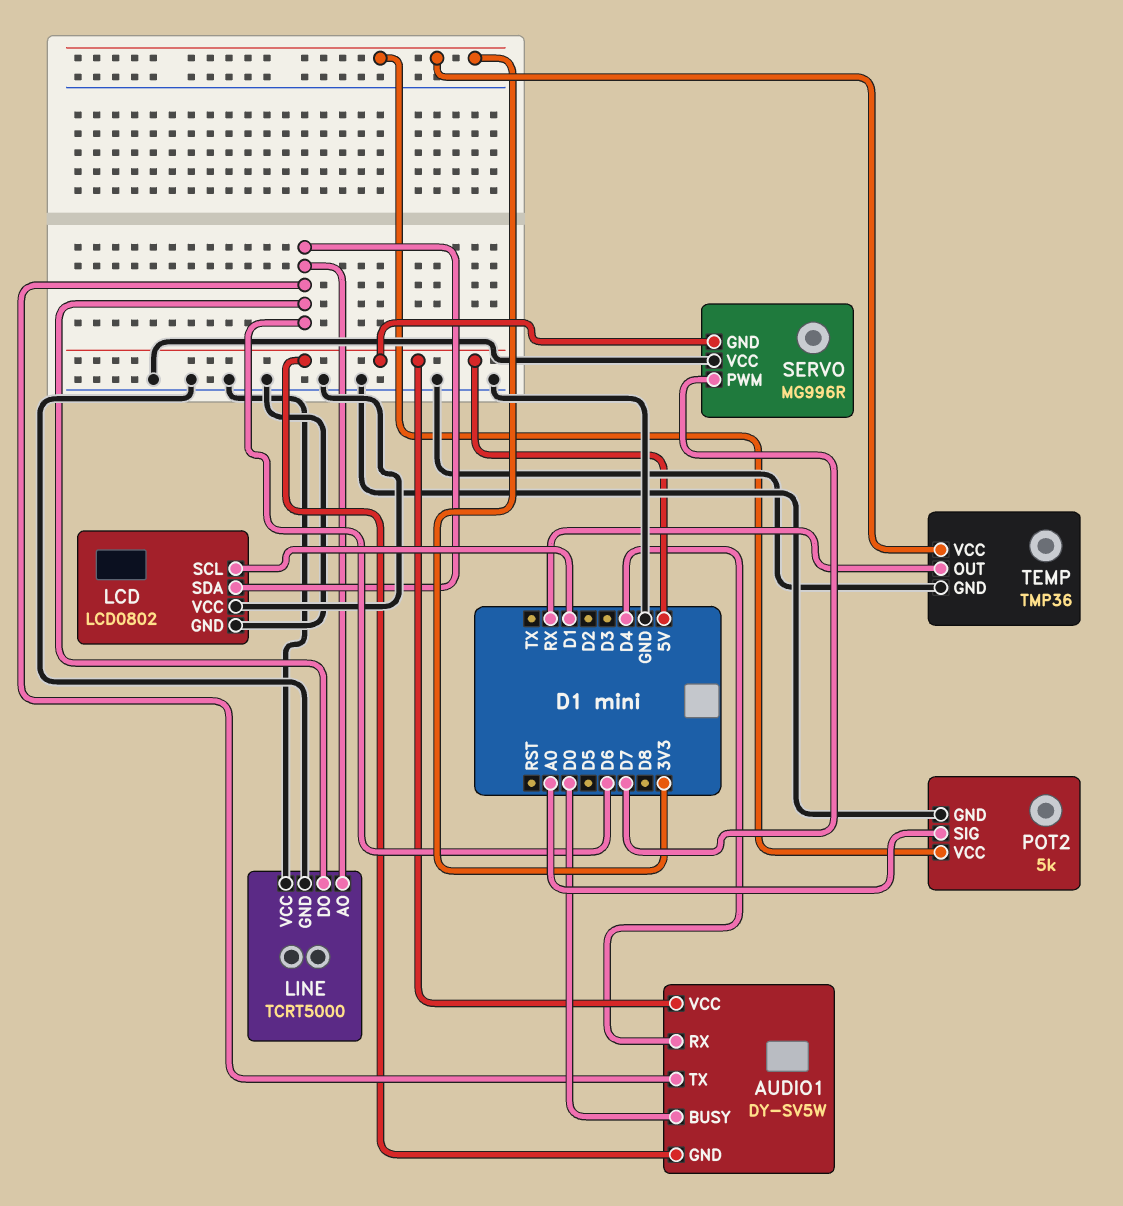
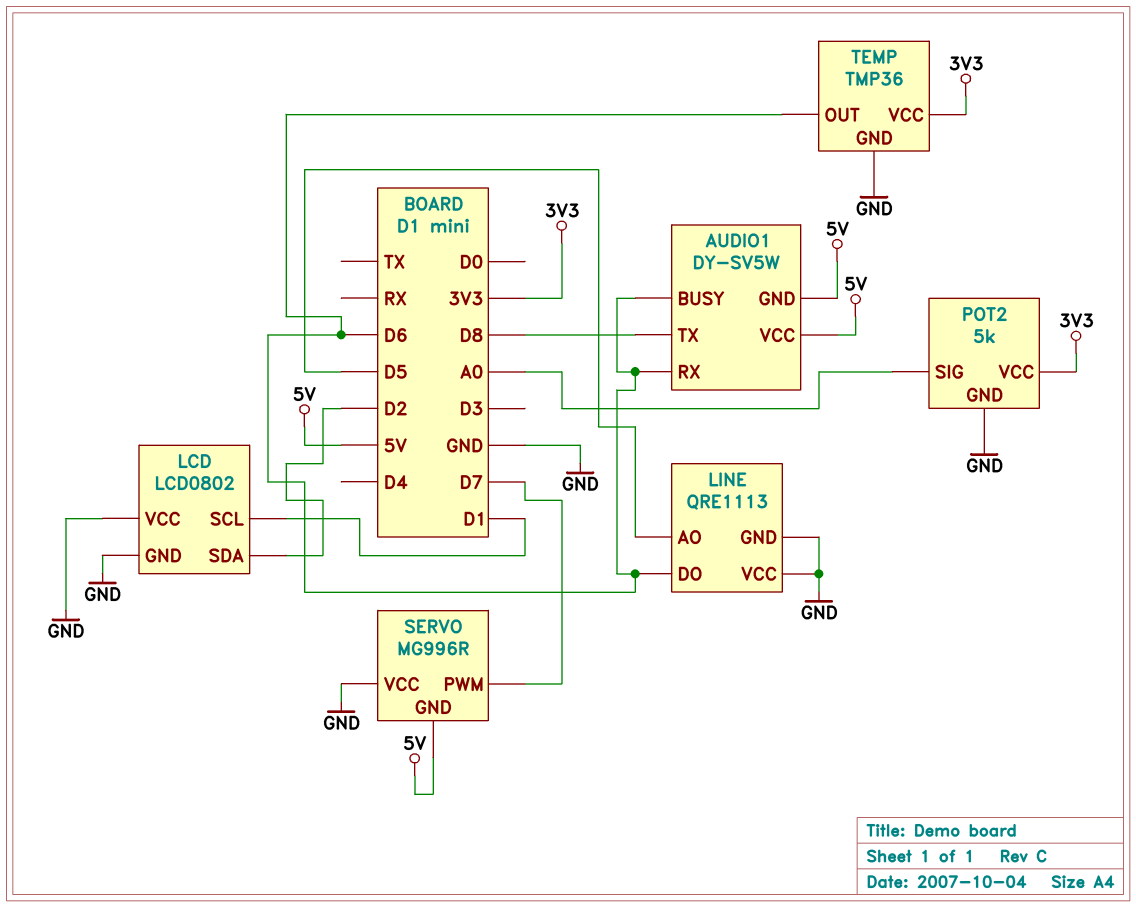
AUDIO1 pin BUSY: D0 -> D6
AUDIO1 pin RX: D4 -> D6
AUDIO1 pin TX: D6 -> D8
LCD pin SDA: D6 -> D2
LINE: TCRT5000 -> QRE1113
LINE pin AO: D6 -> D5
TEMP pin OUT: RX -> D6

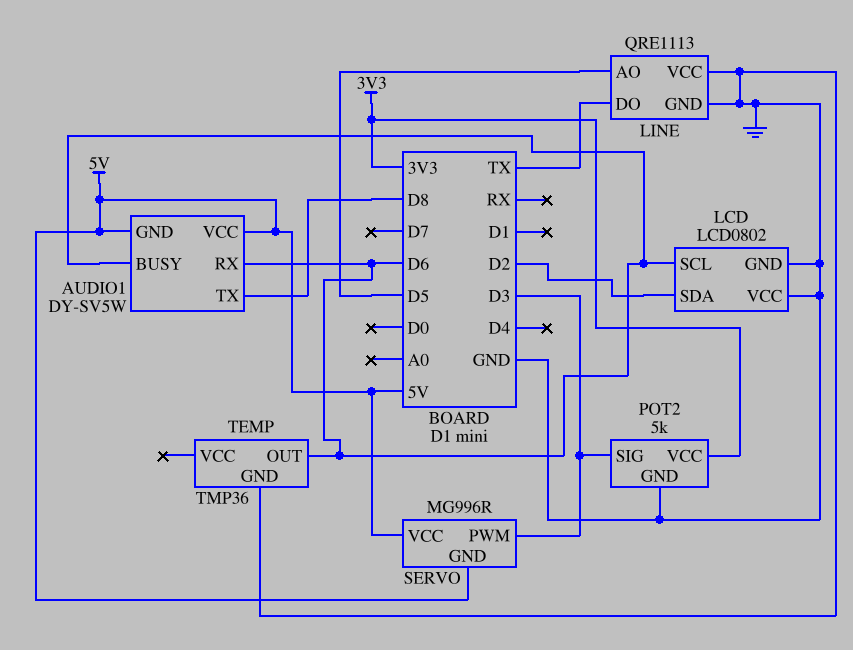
LCD pin SCL: D1 -> D6
LINE pin DO: D6 -> TX
POT2 pin SIG: A0 -> D3
SERVO pin PWM: D7 -> D3
SERVO pin VCC: GND -> 5V
TEMP pin VCC: 3V3 -> none

